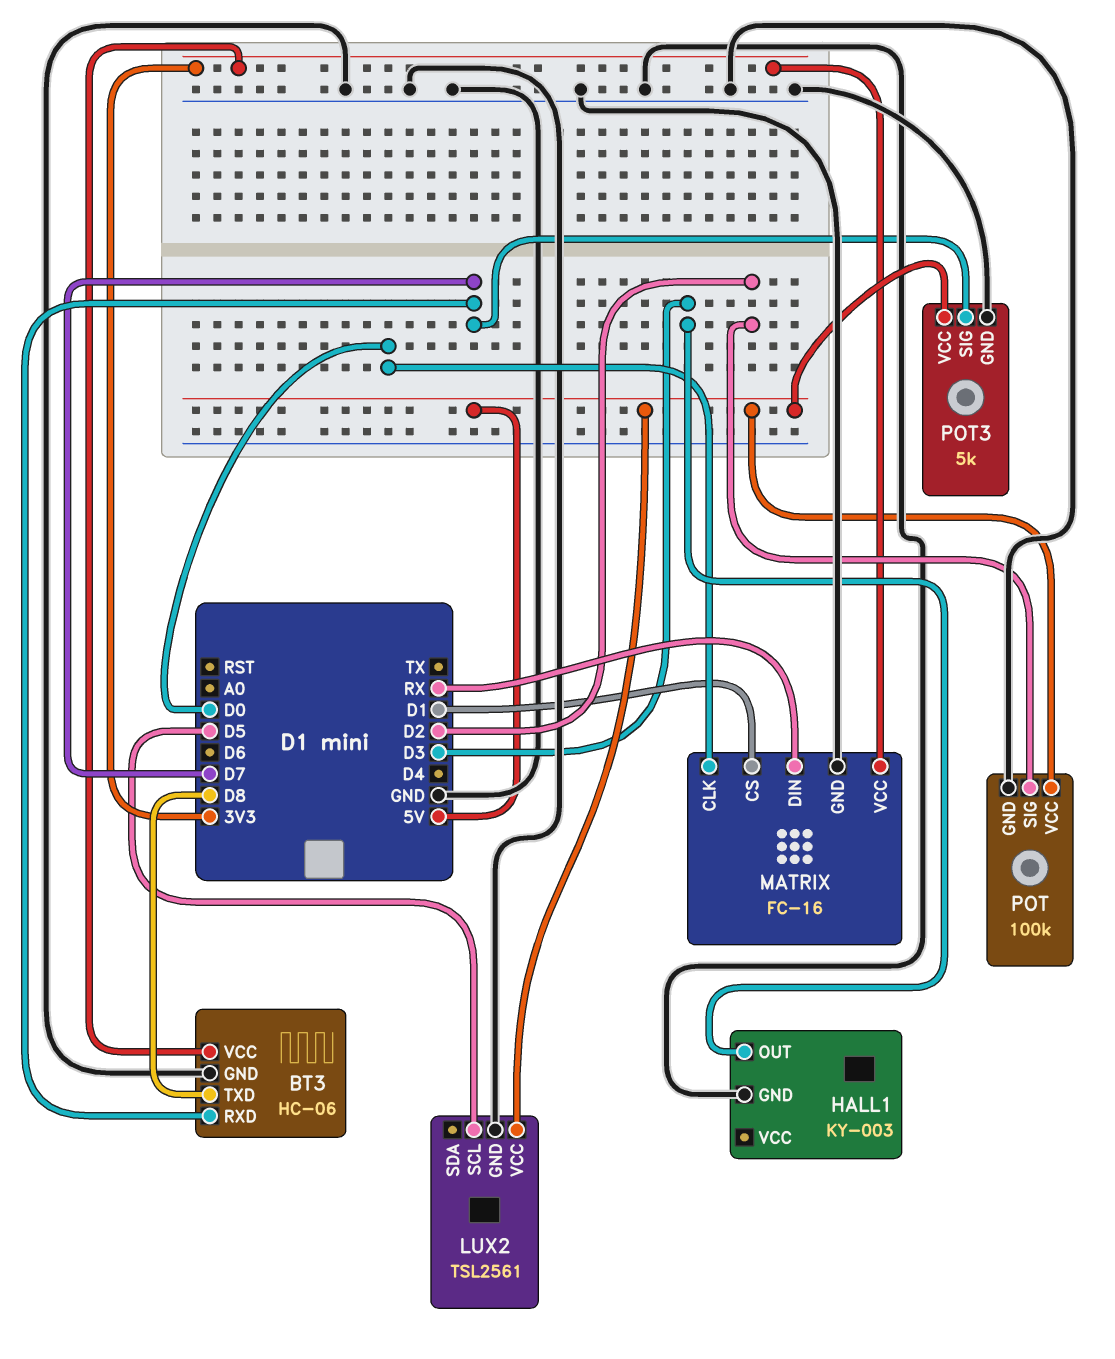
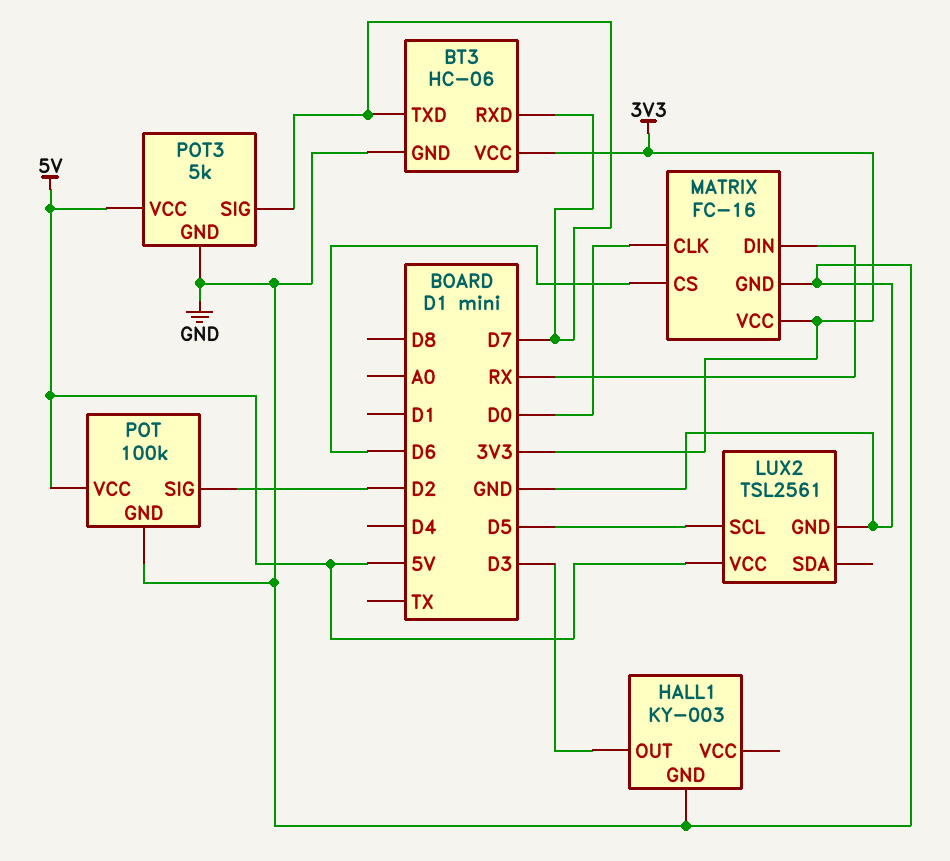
BT3 pin TXD: D8 -> D7
MATRIX pin CS: D1 -> D6

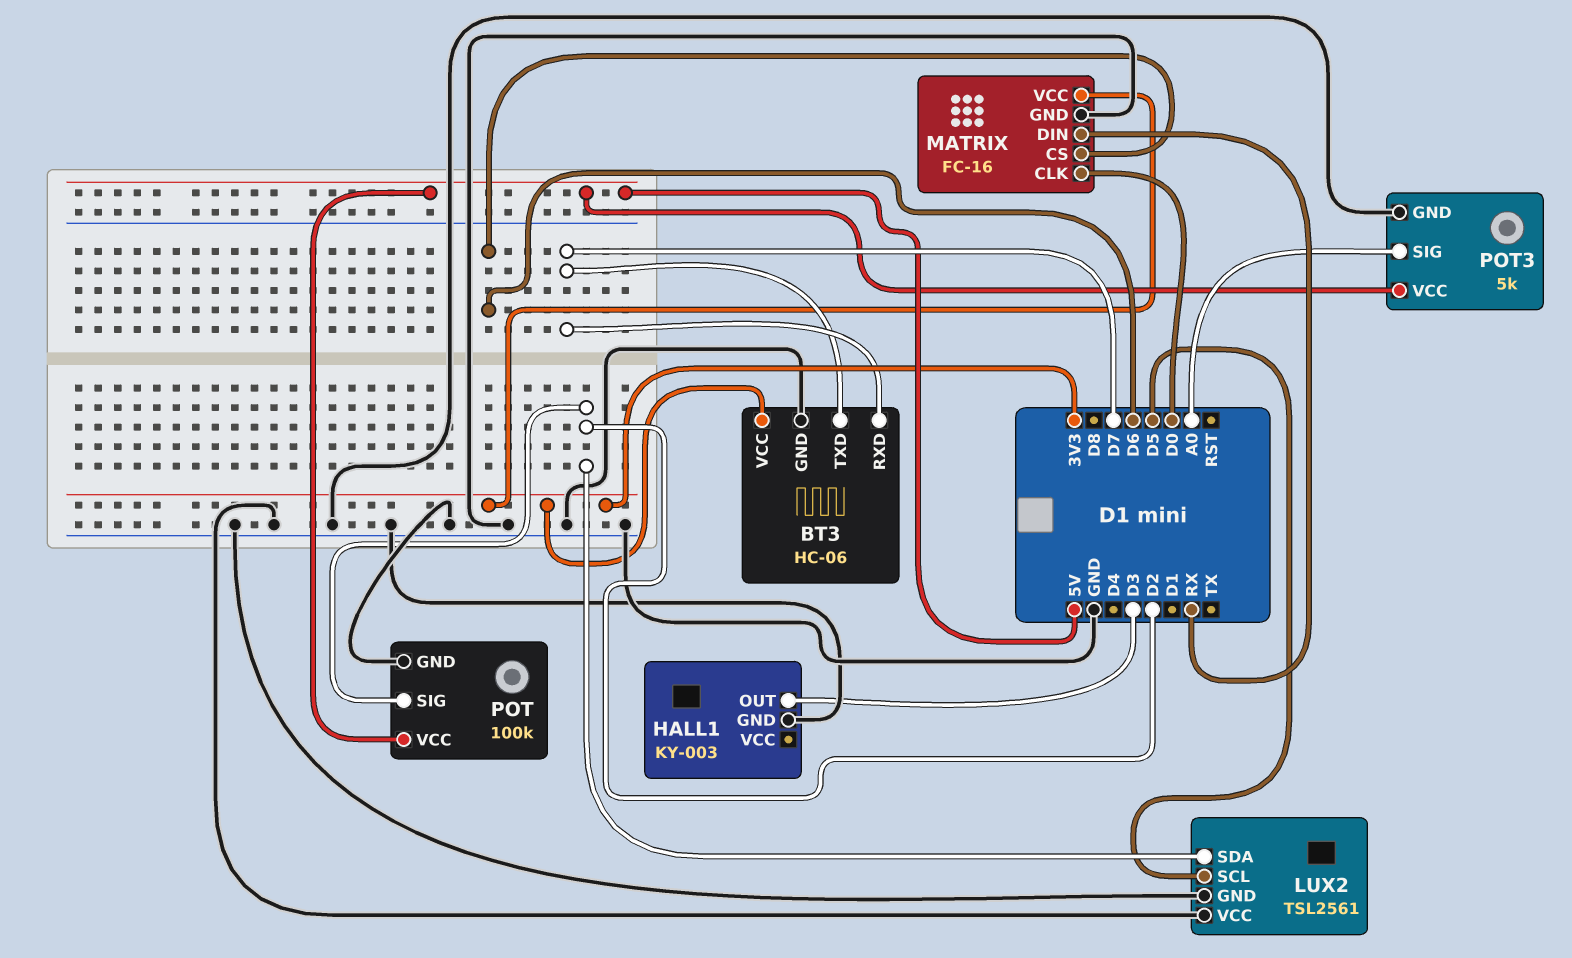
LUX2 pin SDA: none -> D2
LUX2 pin VCC: 5V -> GND
POT3 pin SIG: D7 -> A0

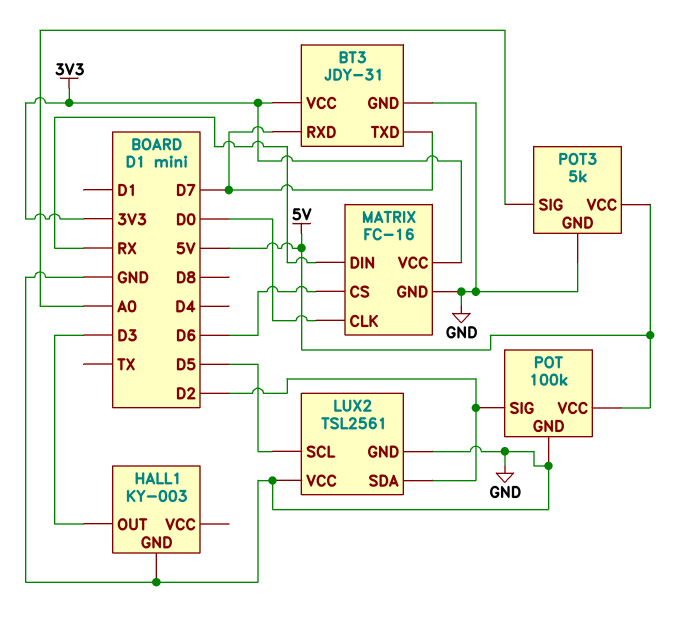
BT3: HC-06 -> JDY-31

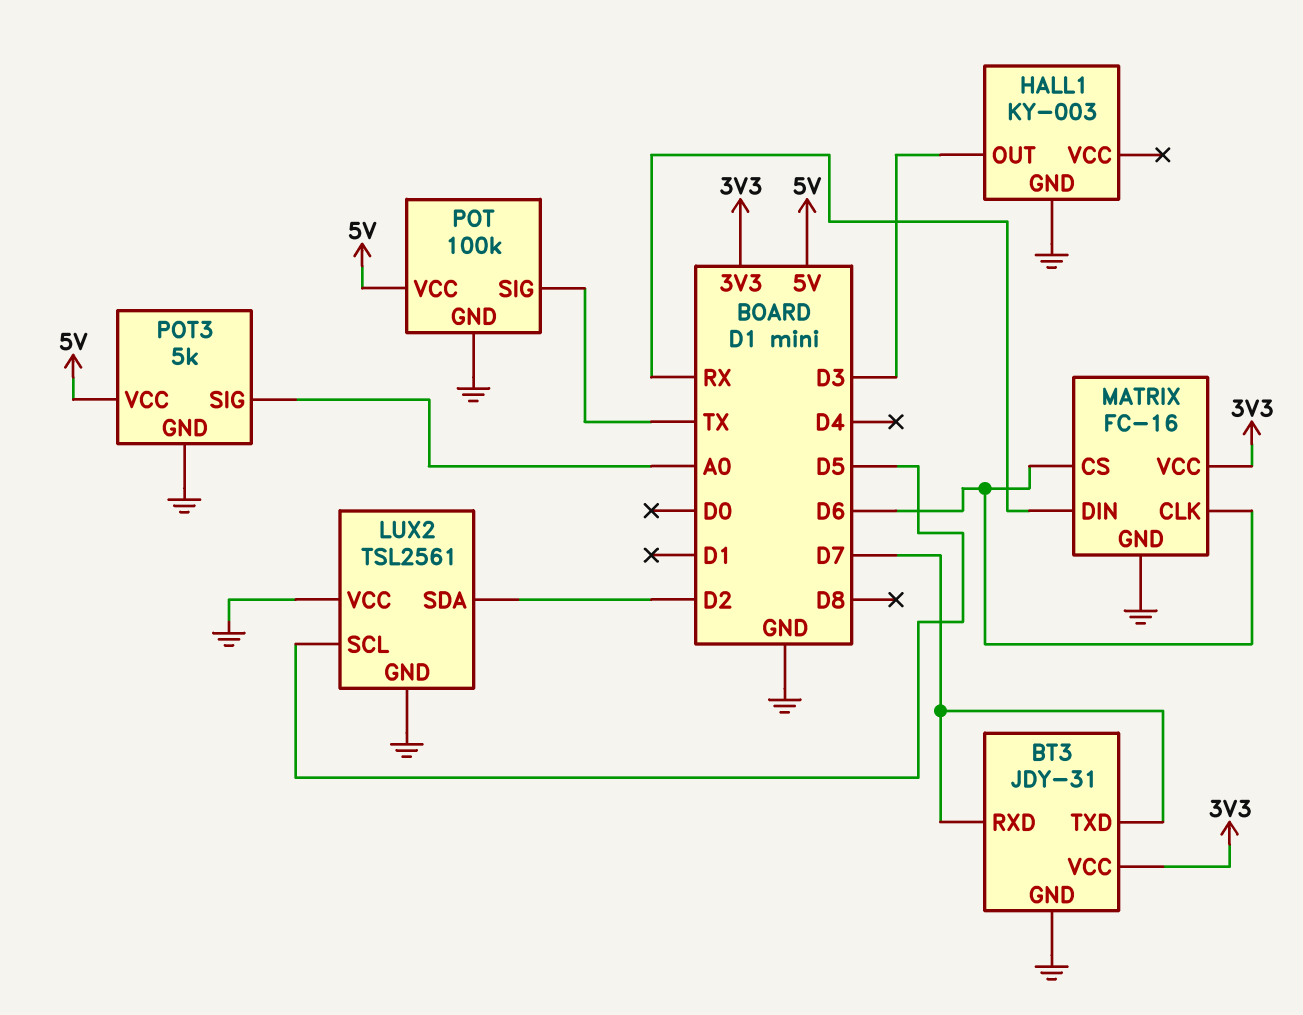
MATRIX pin CLK: D0 -> D6
POT pin SIG: D2 -> TX

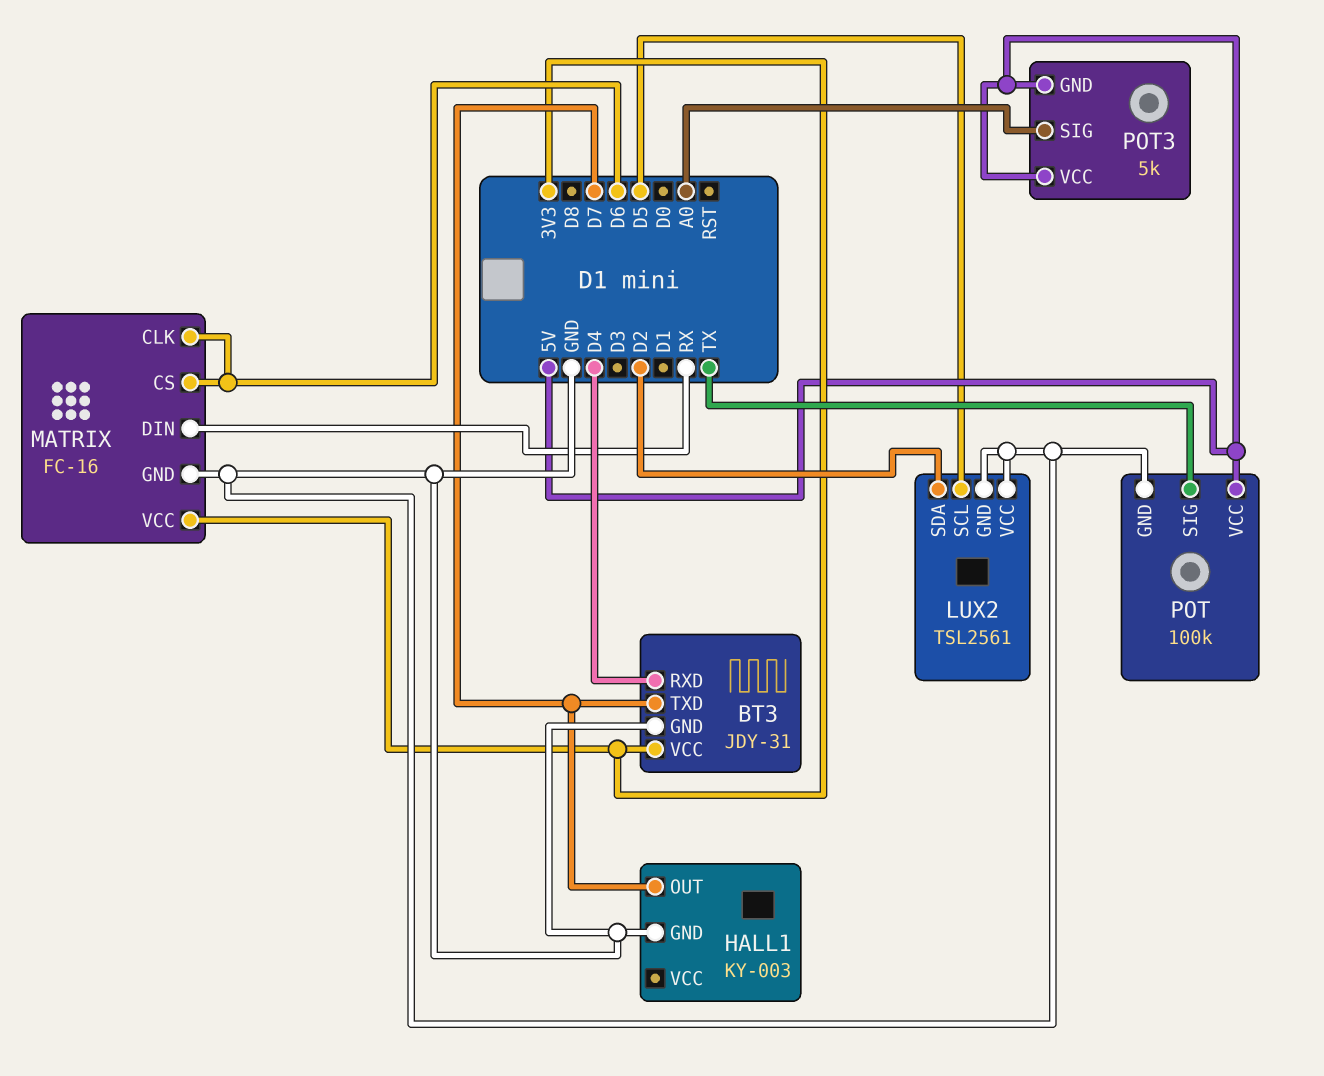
BT3 pin RXD: D7 -> D4
HALL1 pin OUT: D3 -> D7
POT3 pin GND: GND -> 5V

